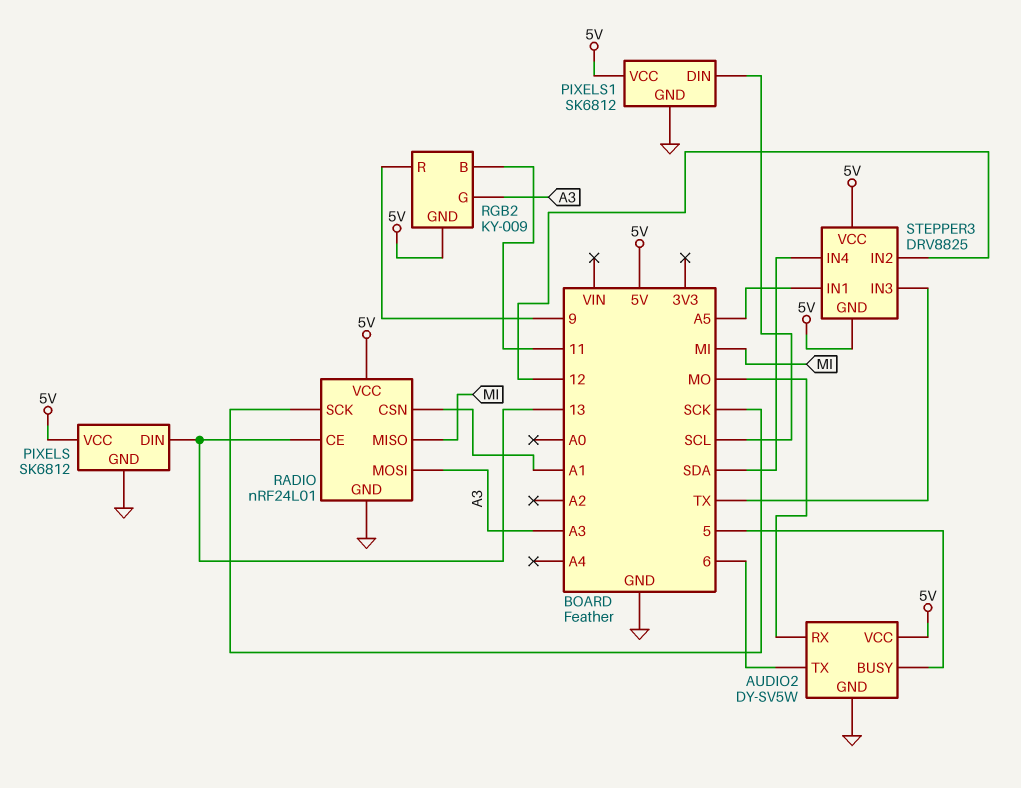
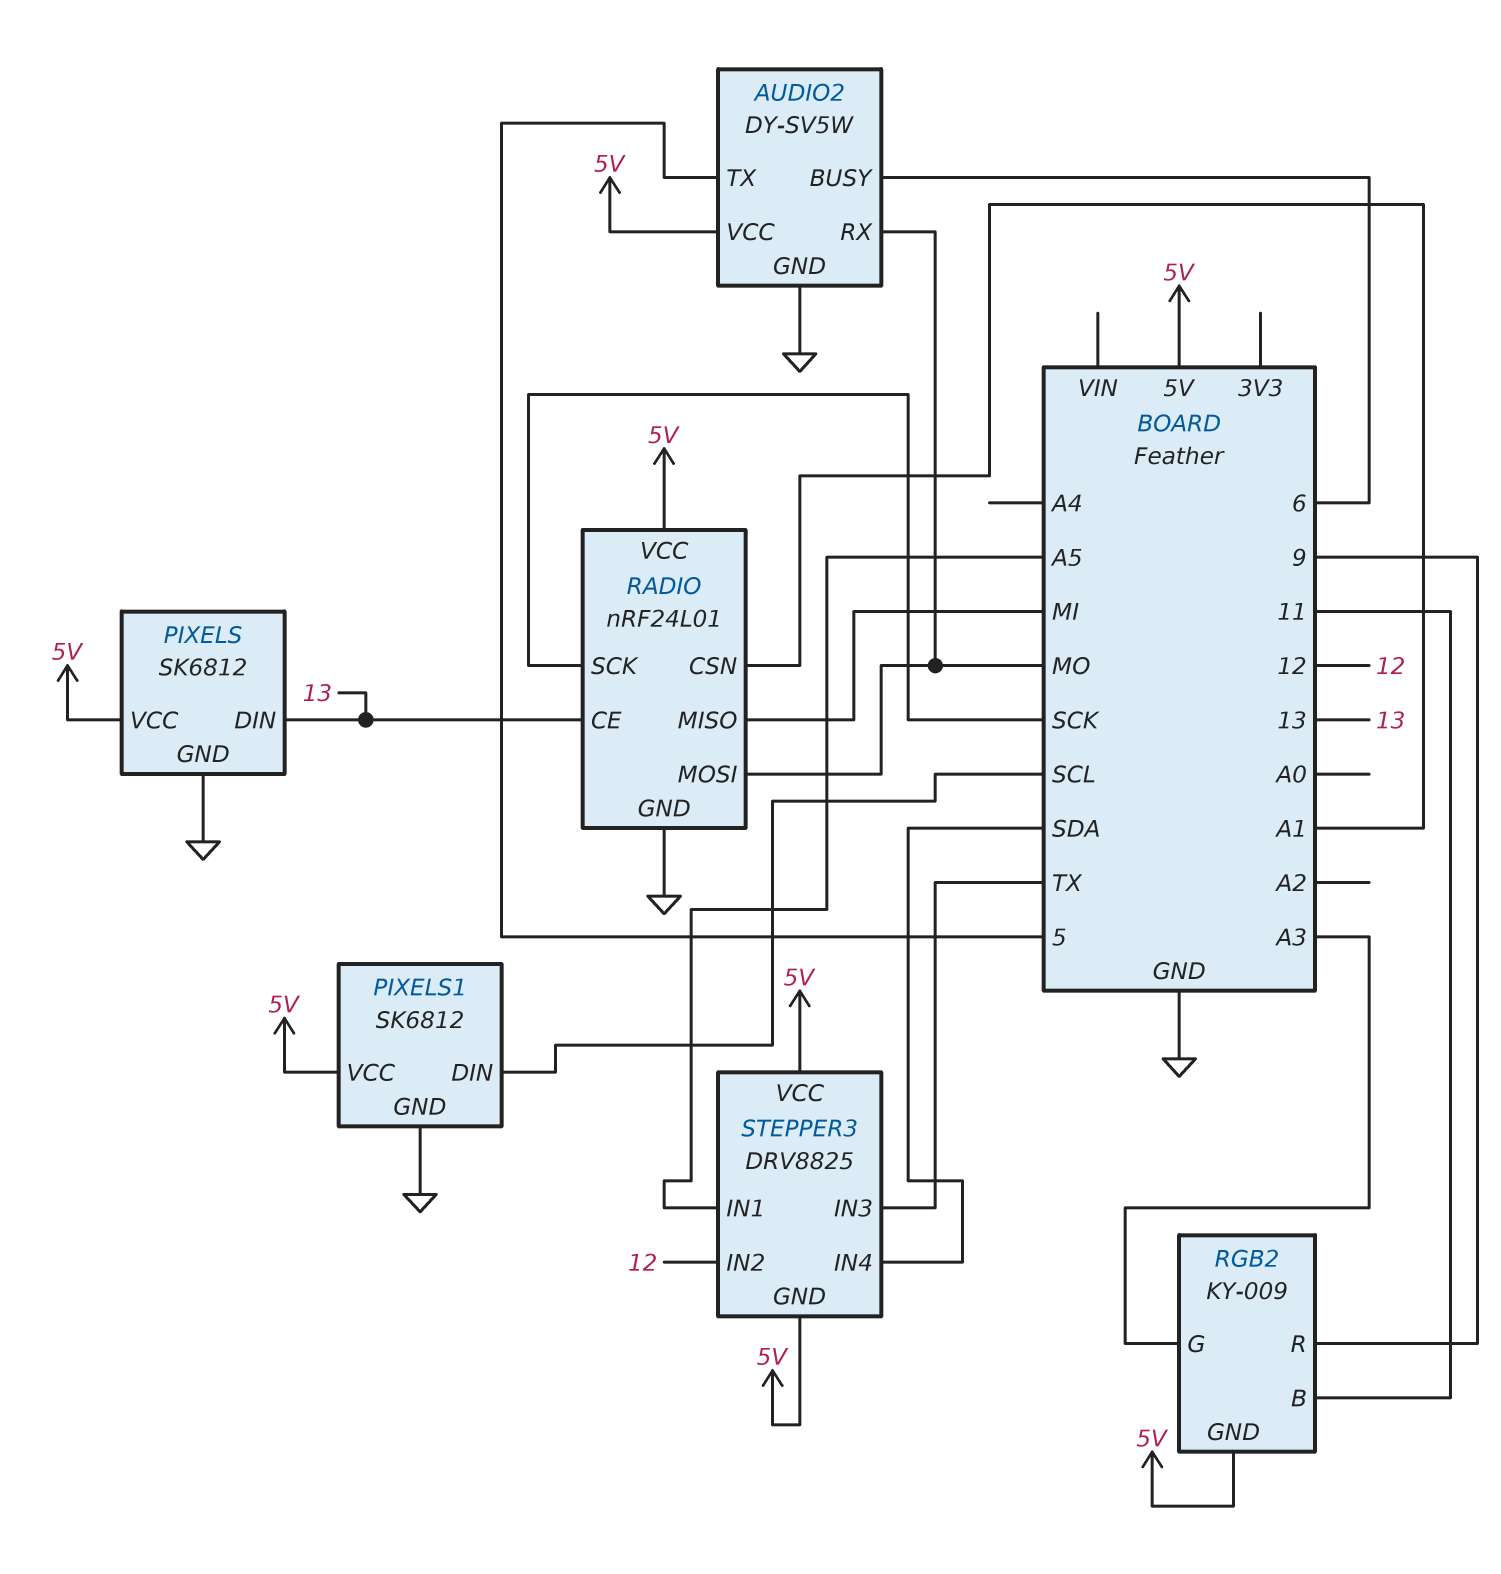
AUDIO2 pin BUSY: 5 -> 6
AUDIO2 pin TX: 6 -> 5
RADIO pin MOSI: A3 -> MO

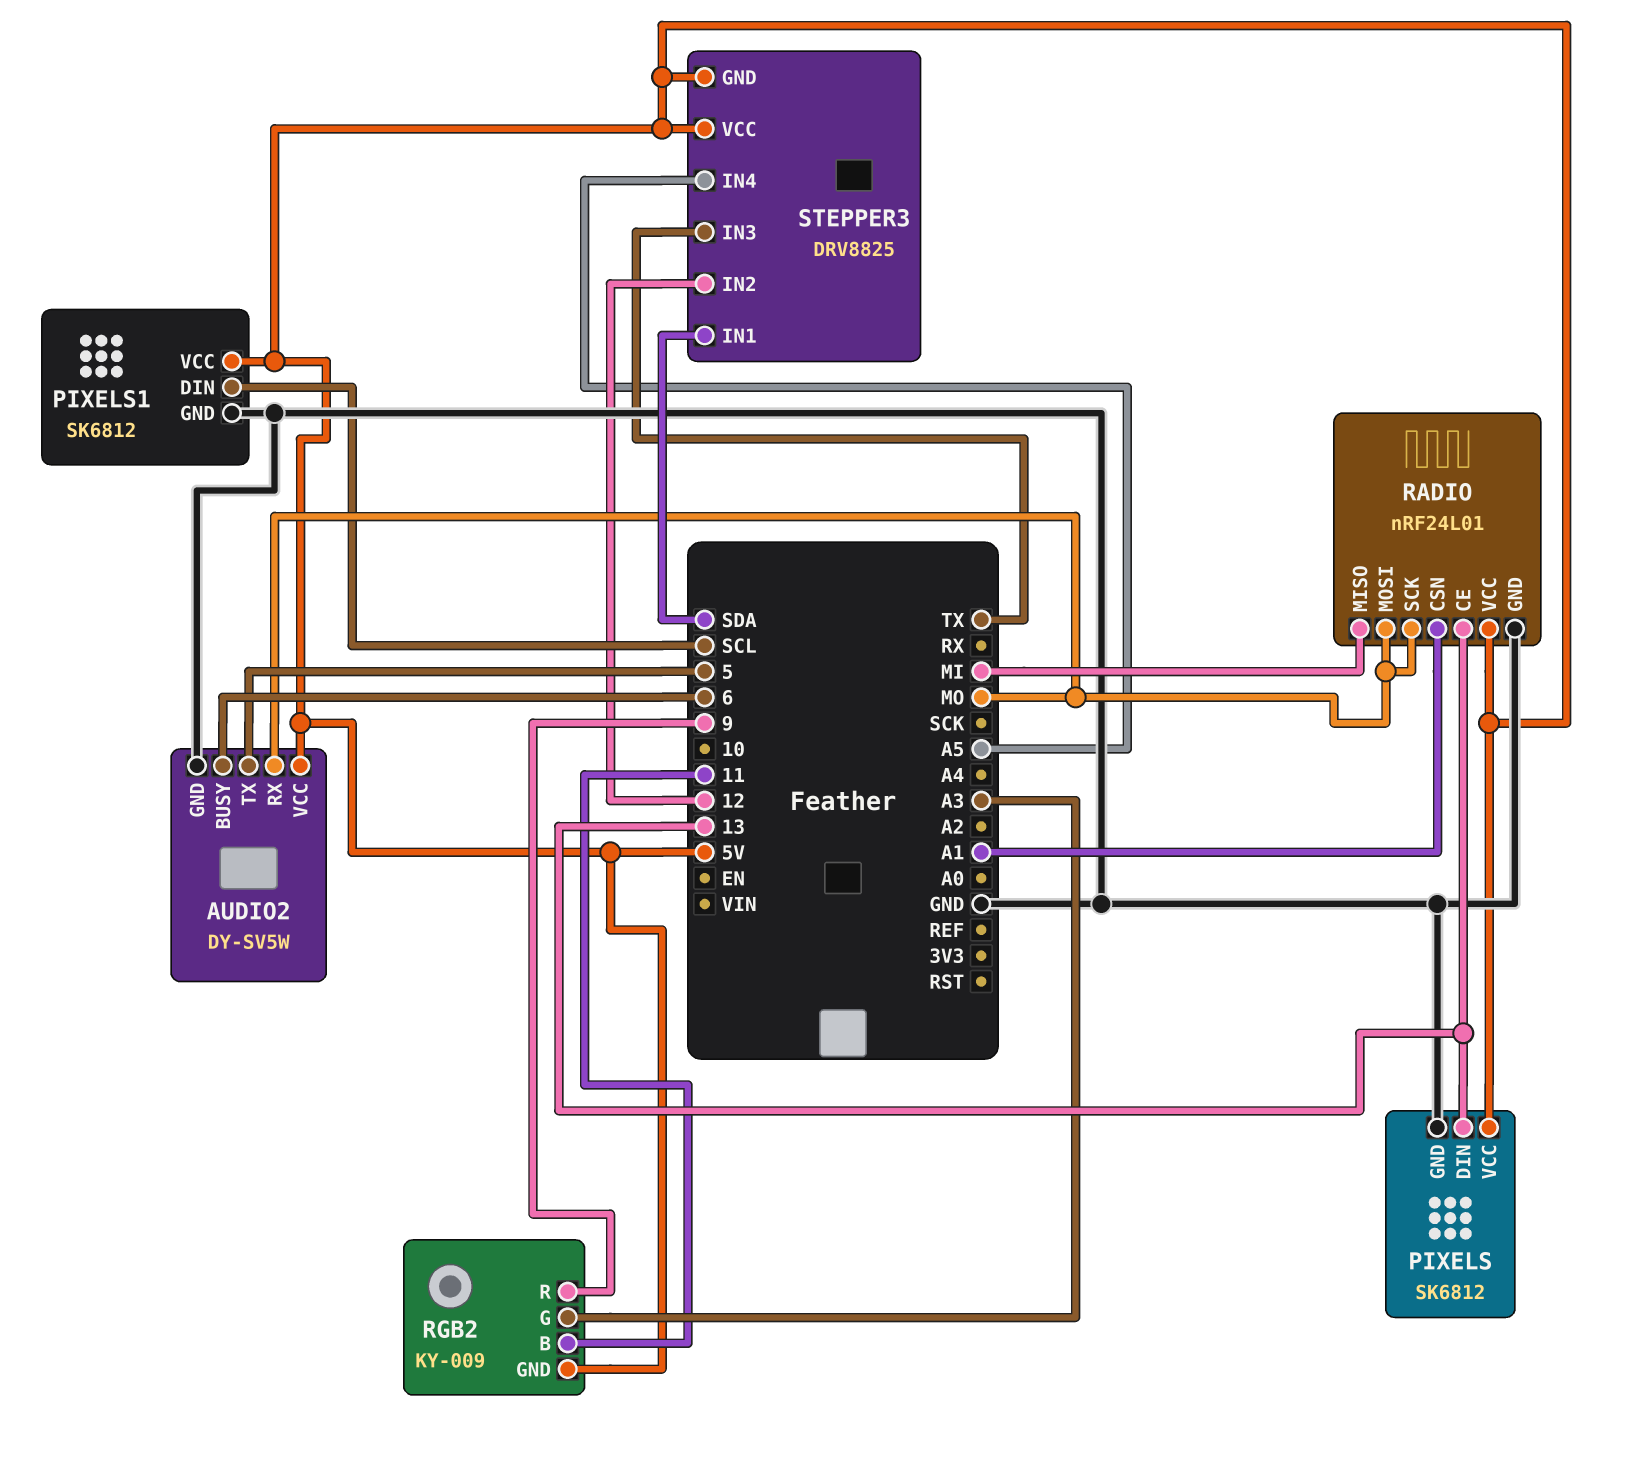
RADIO pin SCK: SCK -> MO
STEPPER3 pin IN1: A5 -> SDA
STEPPER3 pin IN4: SDA -> A5

